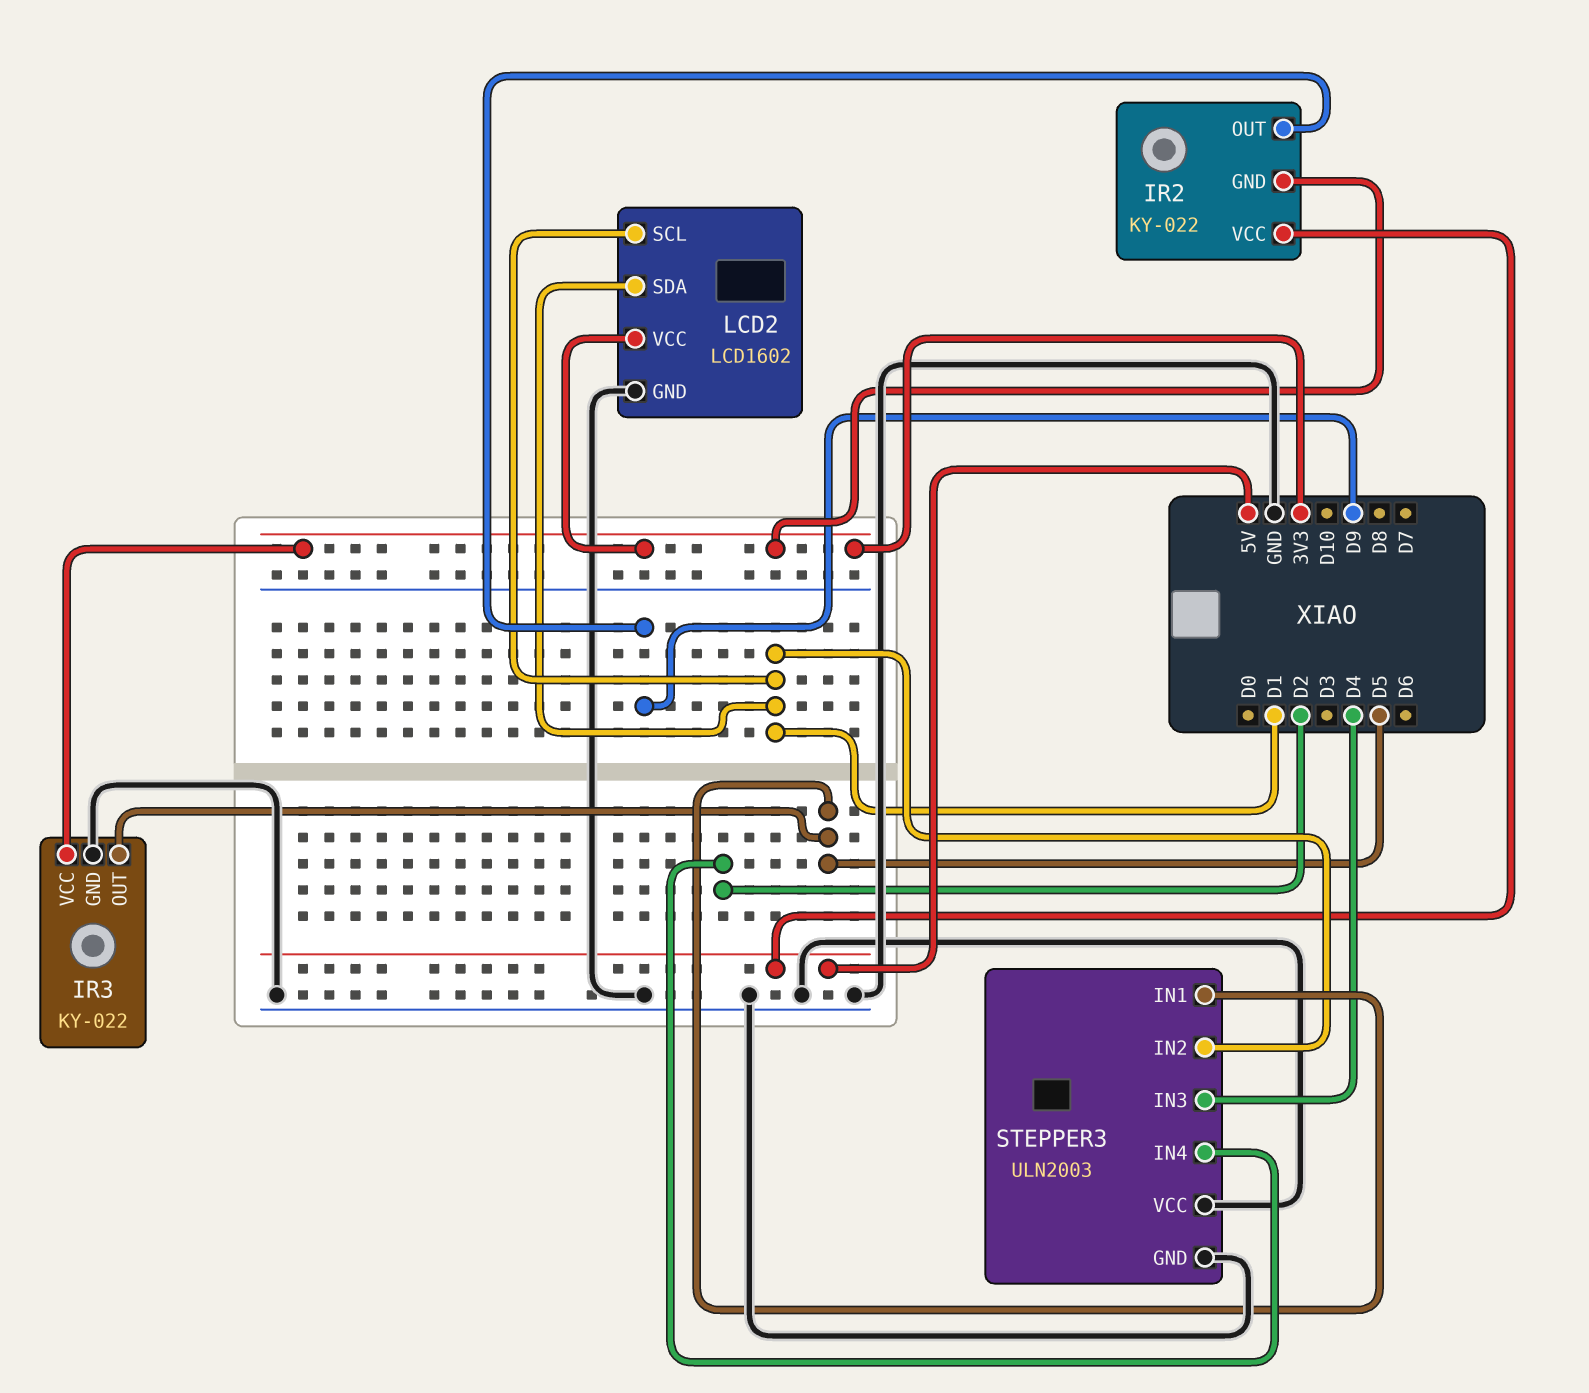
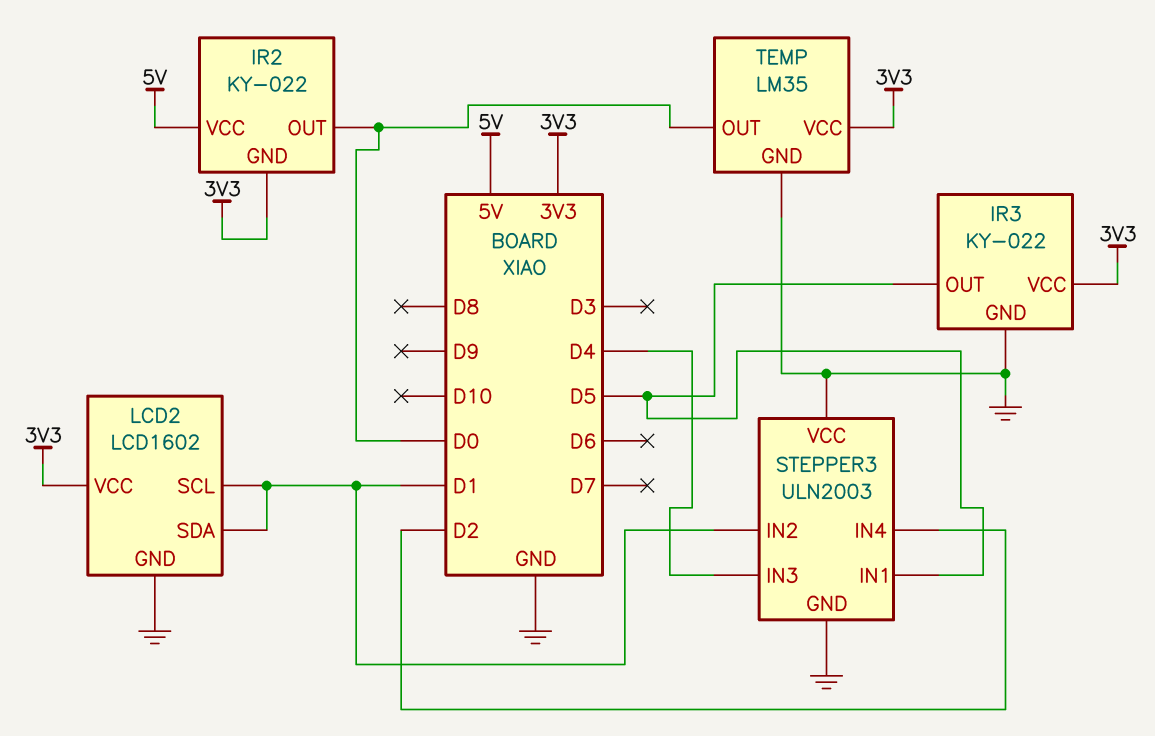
IR2 pin OUT: D9 -> D0
TEMP: none -> LM35
TEMP pin GND: none -> GND
TEMP pin OUT: none -> D0
TEMP pin VCC: none -> 3V3

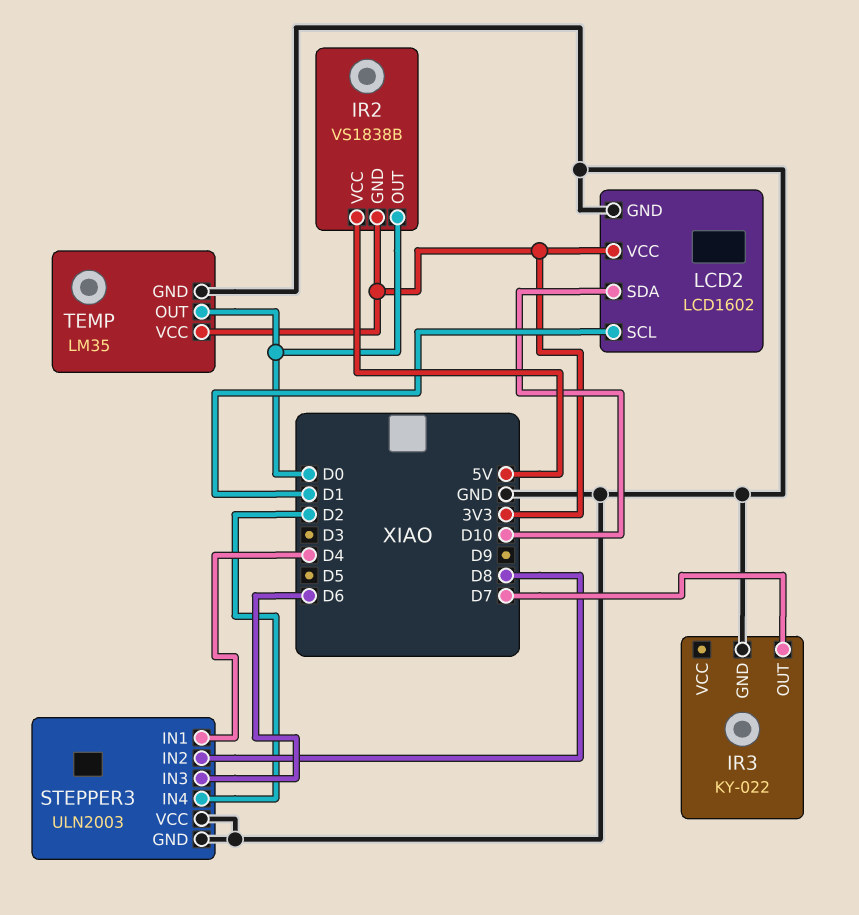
IR2: KY-022 -> VS1838B
IR3 pin OUT: D5 -> D7
IR3 pin VCC: 3V3 -> none
LCD2 pin SDA: D1 -> D10
STEPPER3 pin IN1: D5 -> D4
STEPPER3 pin IN2: D1 -> D8
STEPPER3 pin IN3: D4 -> D6

